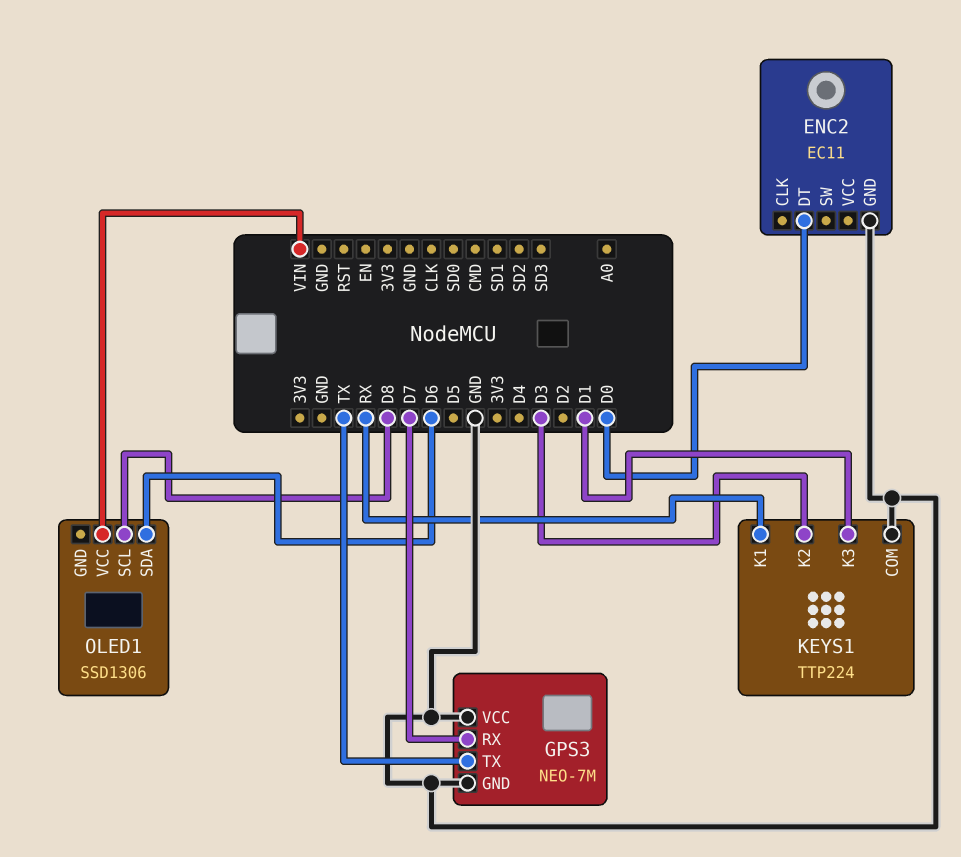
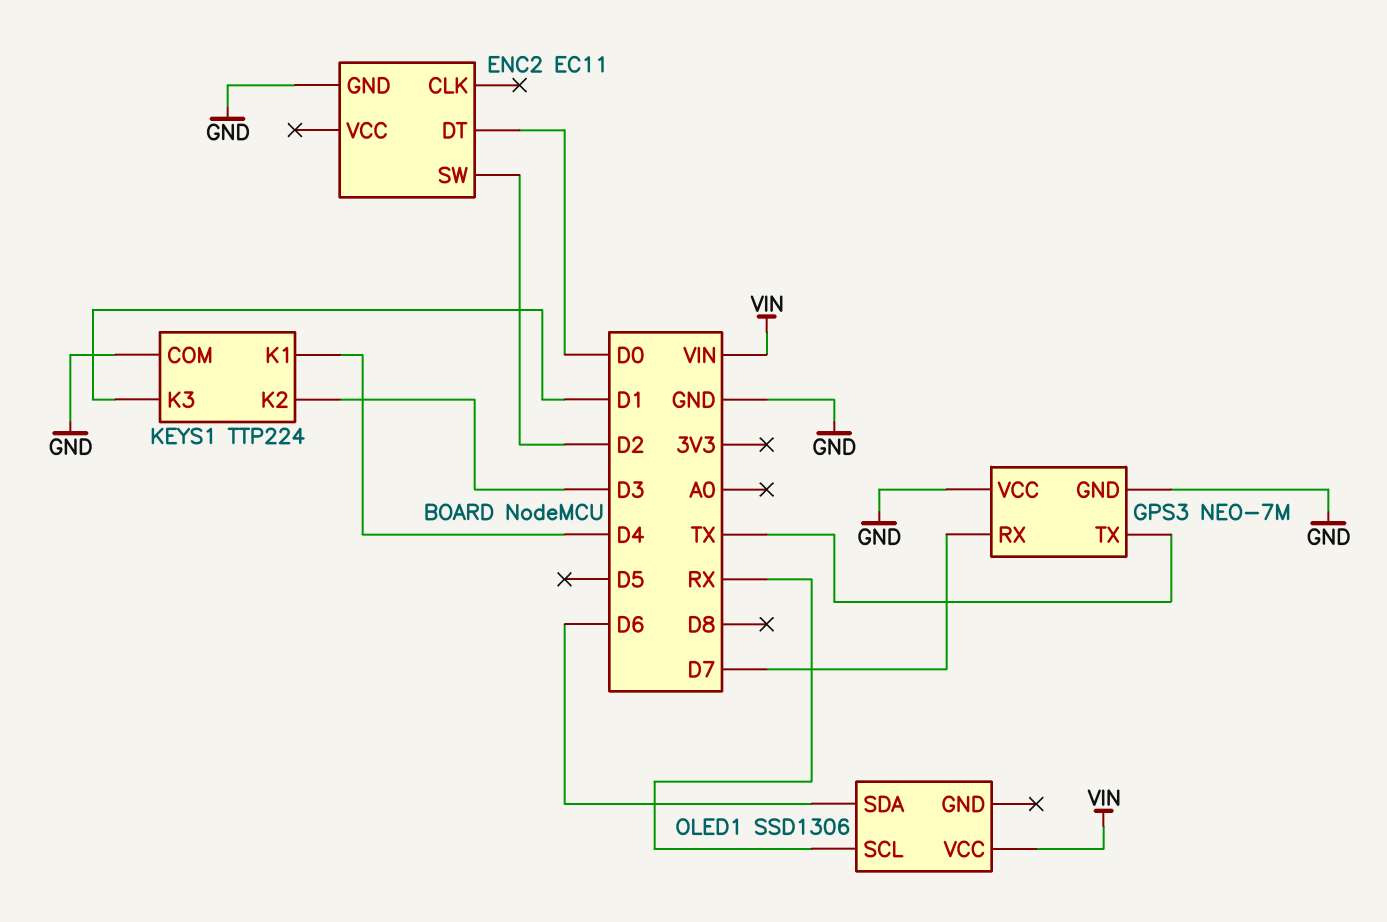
ENC2 pin SW: none -> D2
KEYS1 pin K1: RX -> D4
OLED1 pin SCL: D8 -> RX

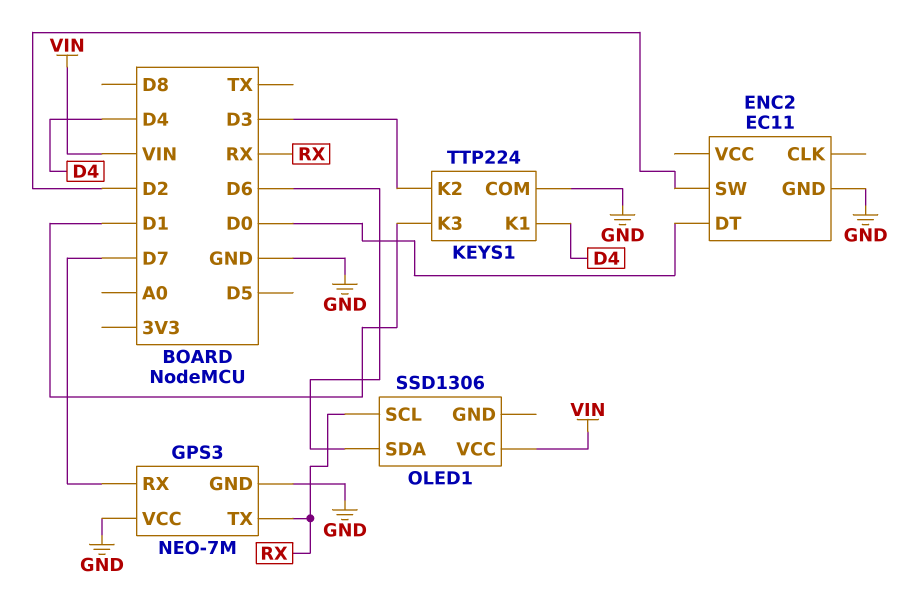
GPS3 pin TX: TX -> RX

